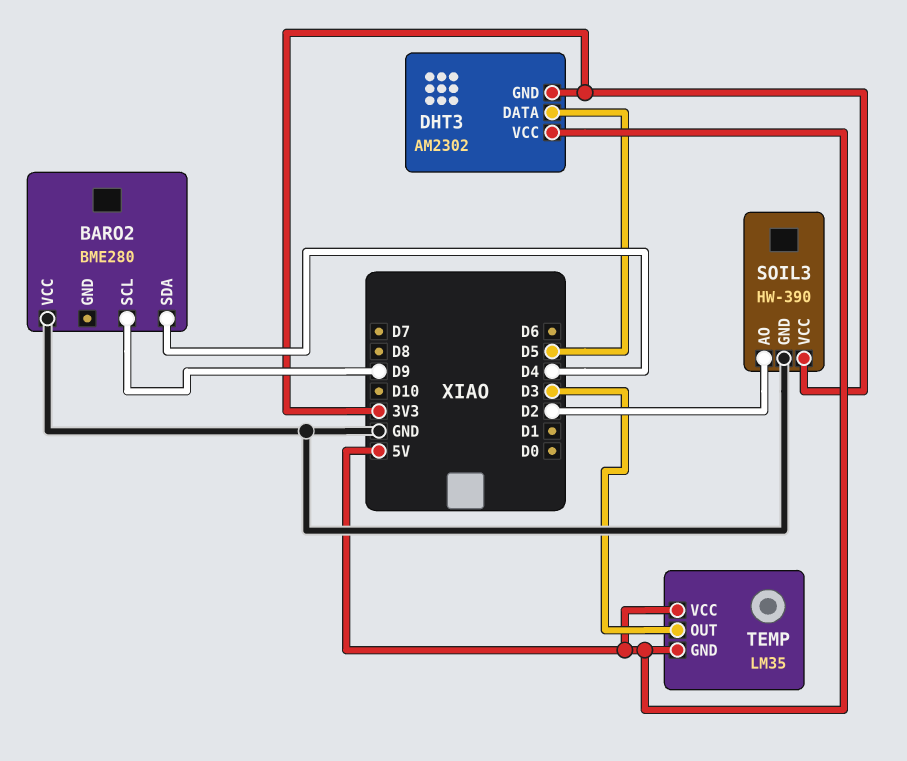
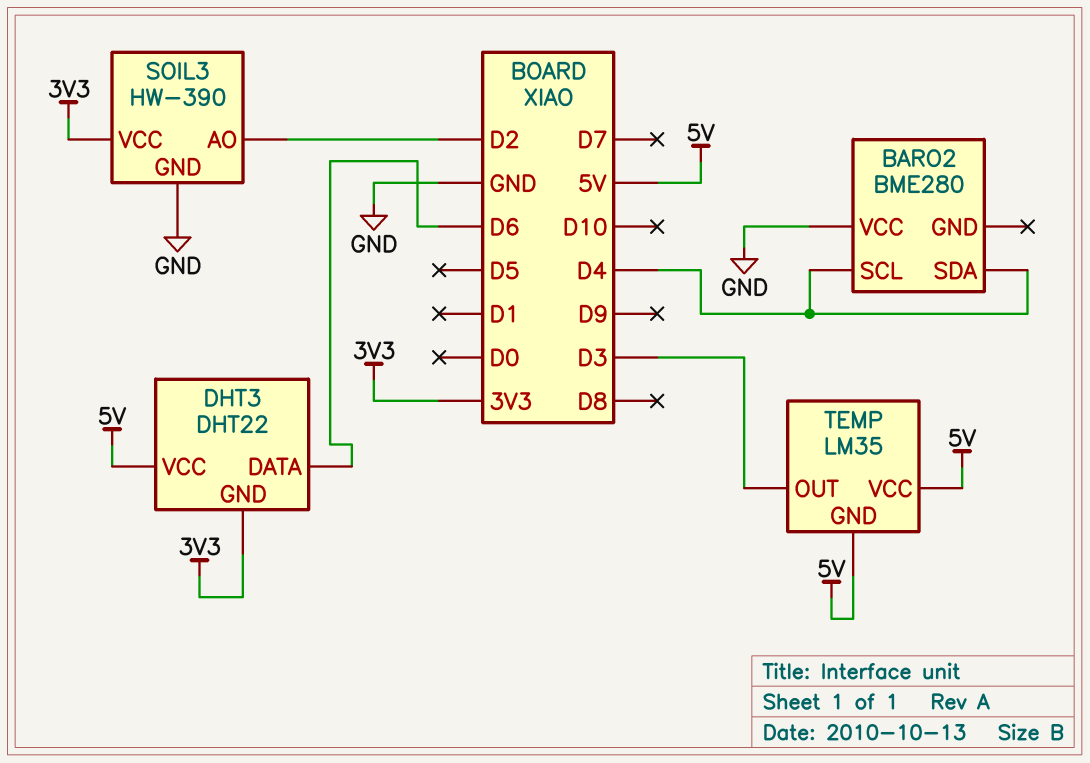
BARO2 pin SCL: D9 -> D4
DHT3: AM2302 -> DHT22
DHT3 pin DATA: D5 -> D6

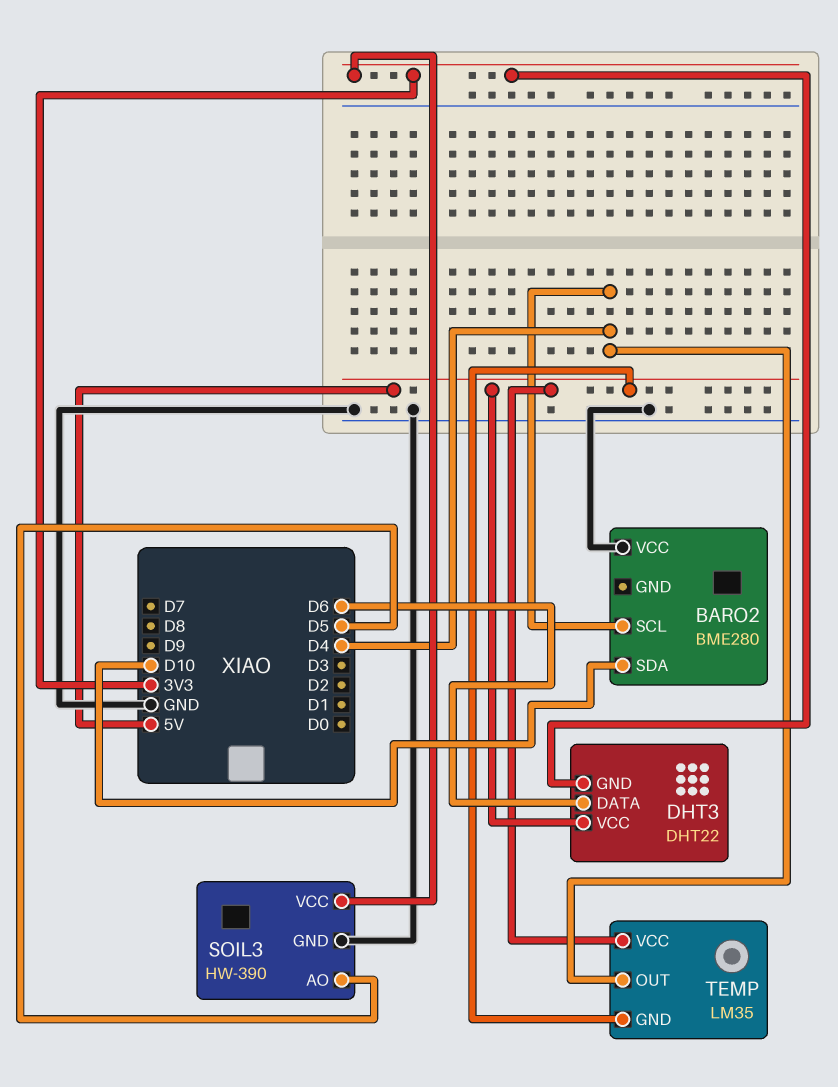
BARO2 pin SDA: D4 -> D10
SOIL3 pin AO: D2 -> D5
TEMP pin OUT: D3 -> D4

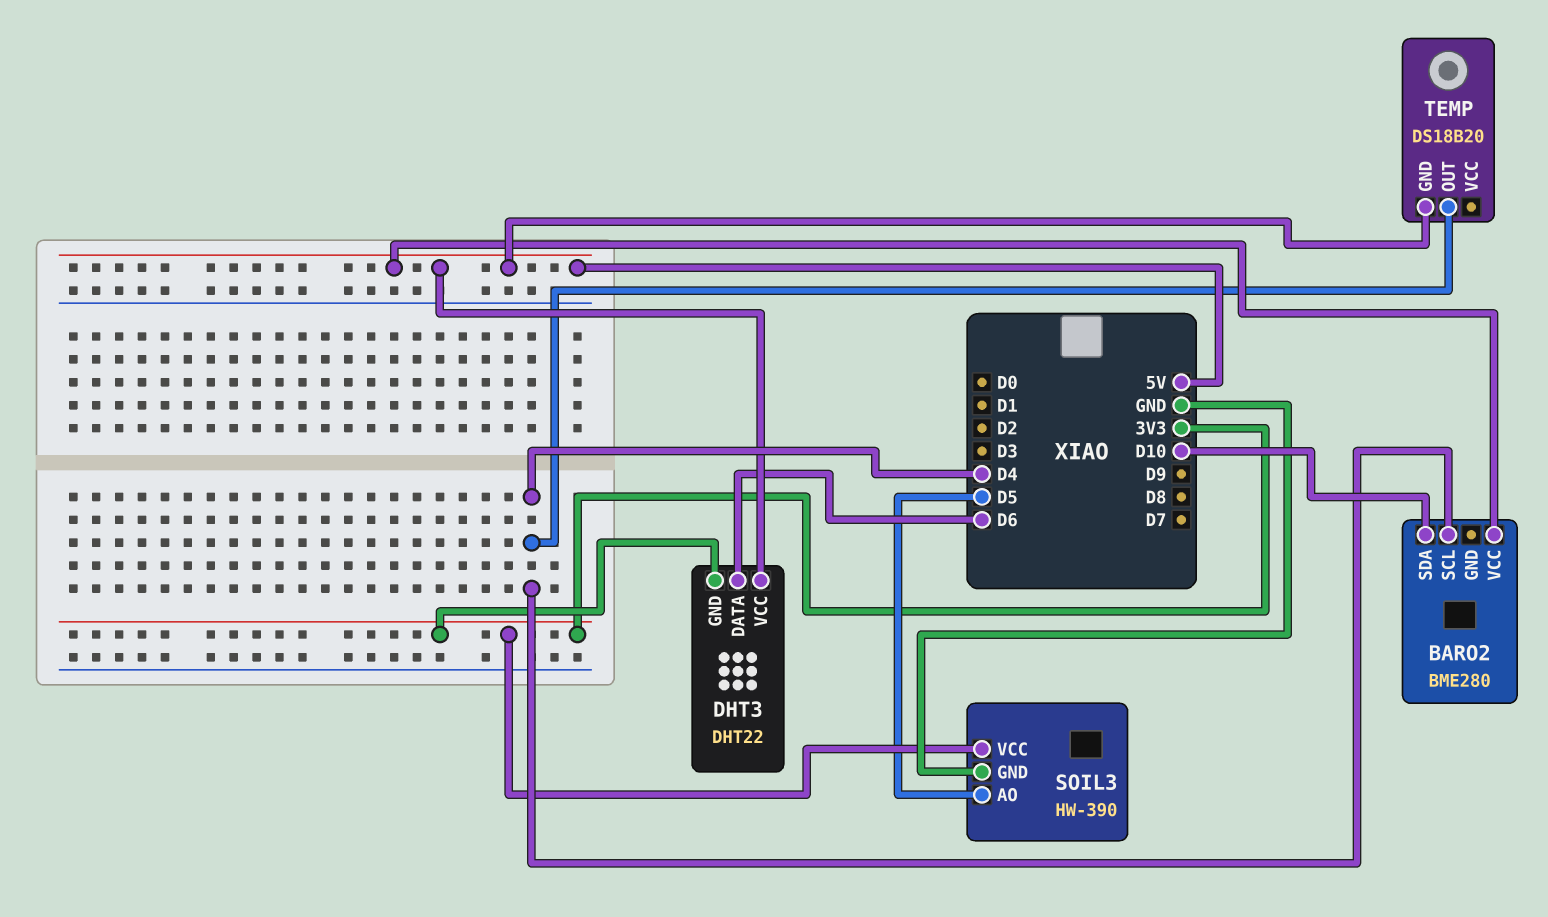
BARO2 pin VCC: GND -> 5V
TEMP: LM35 -> DS18B20
TEMP pin VCC: 5V -> none

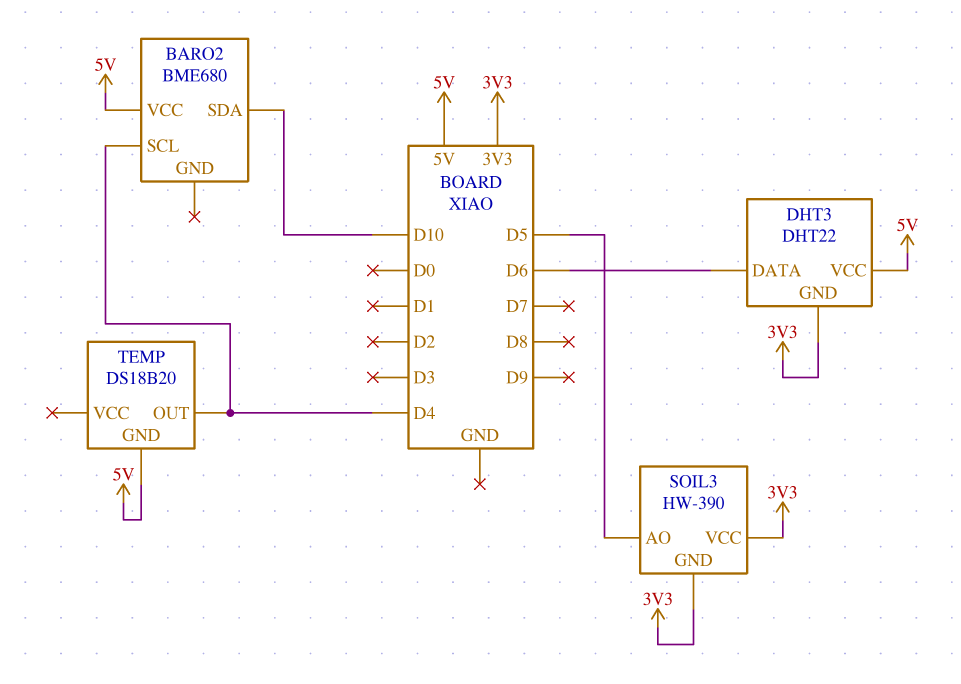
BARO2: BME280 -> BME680
SOIL3 pin GND: GND -> 3V3

